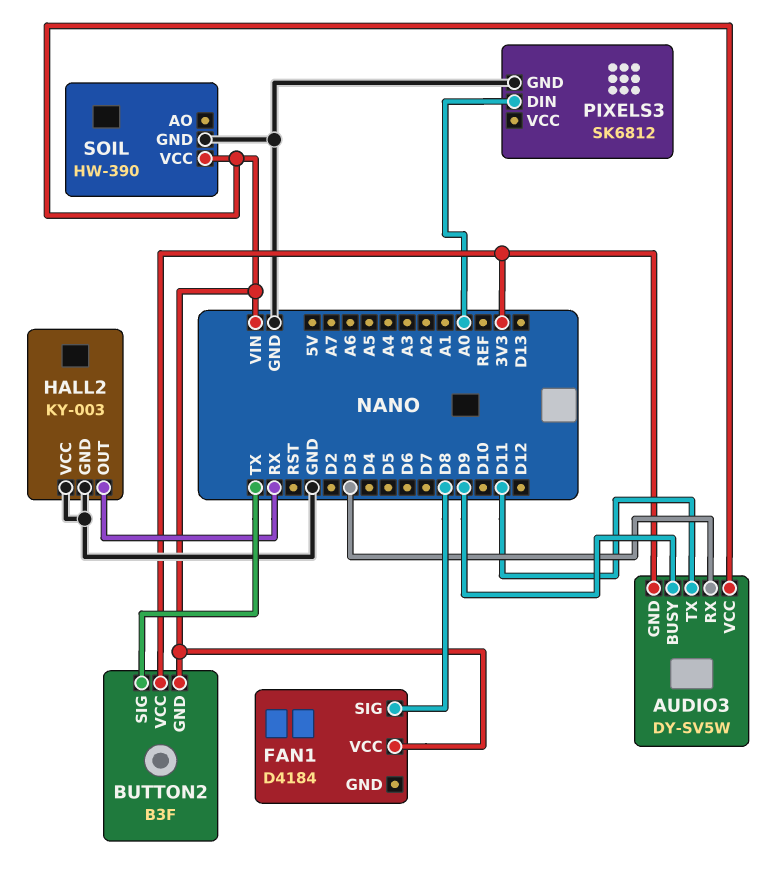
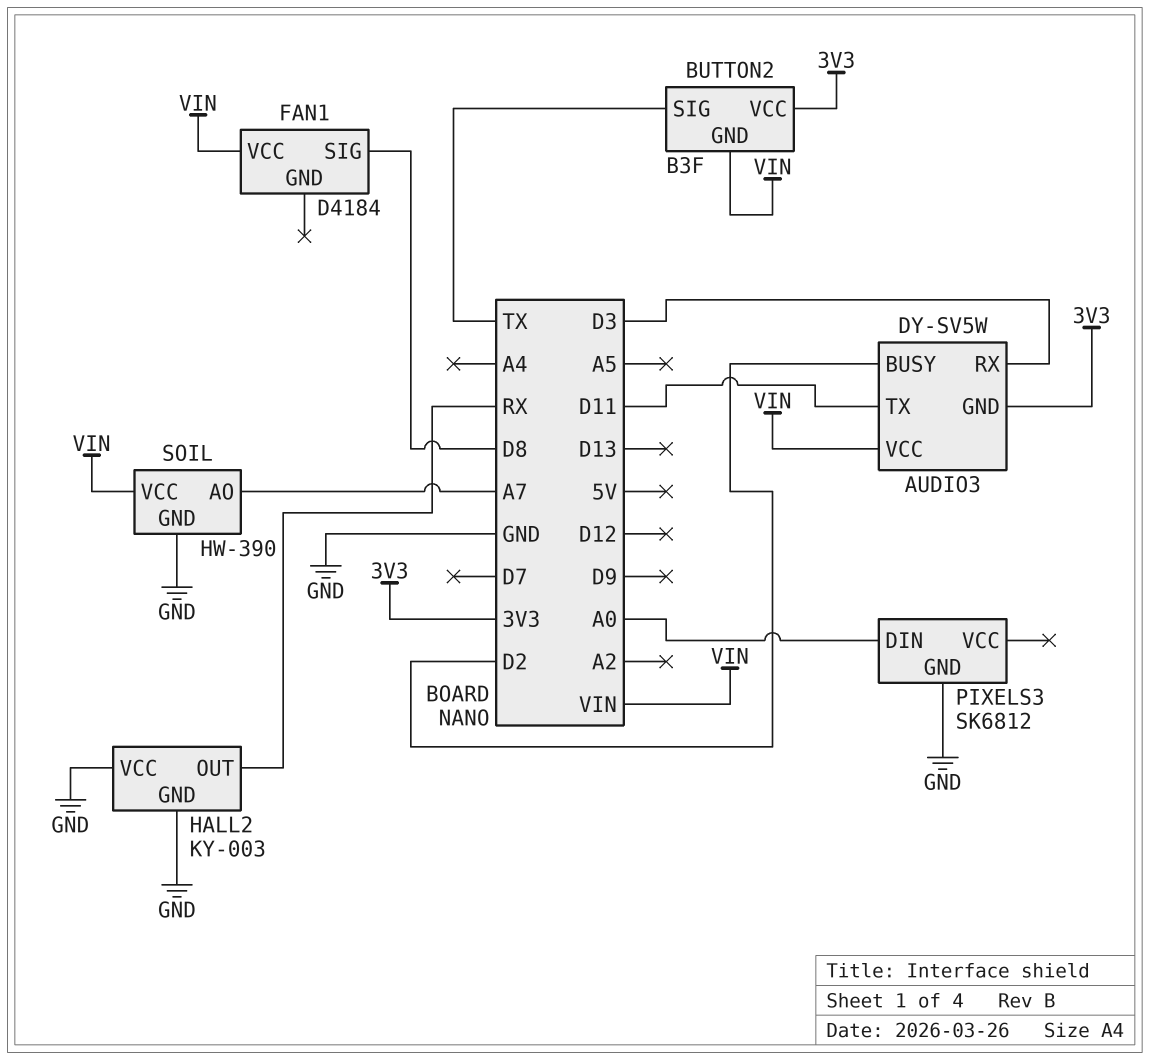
AUDIO3 pin BUSY: D9 -> D2
SOIL pin AO: none -> A7

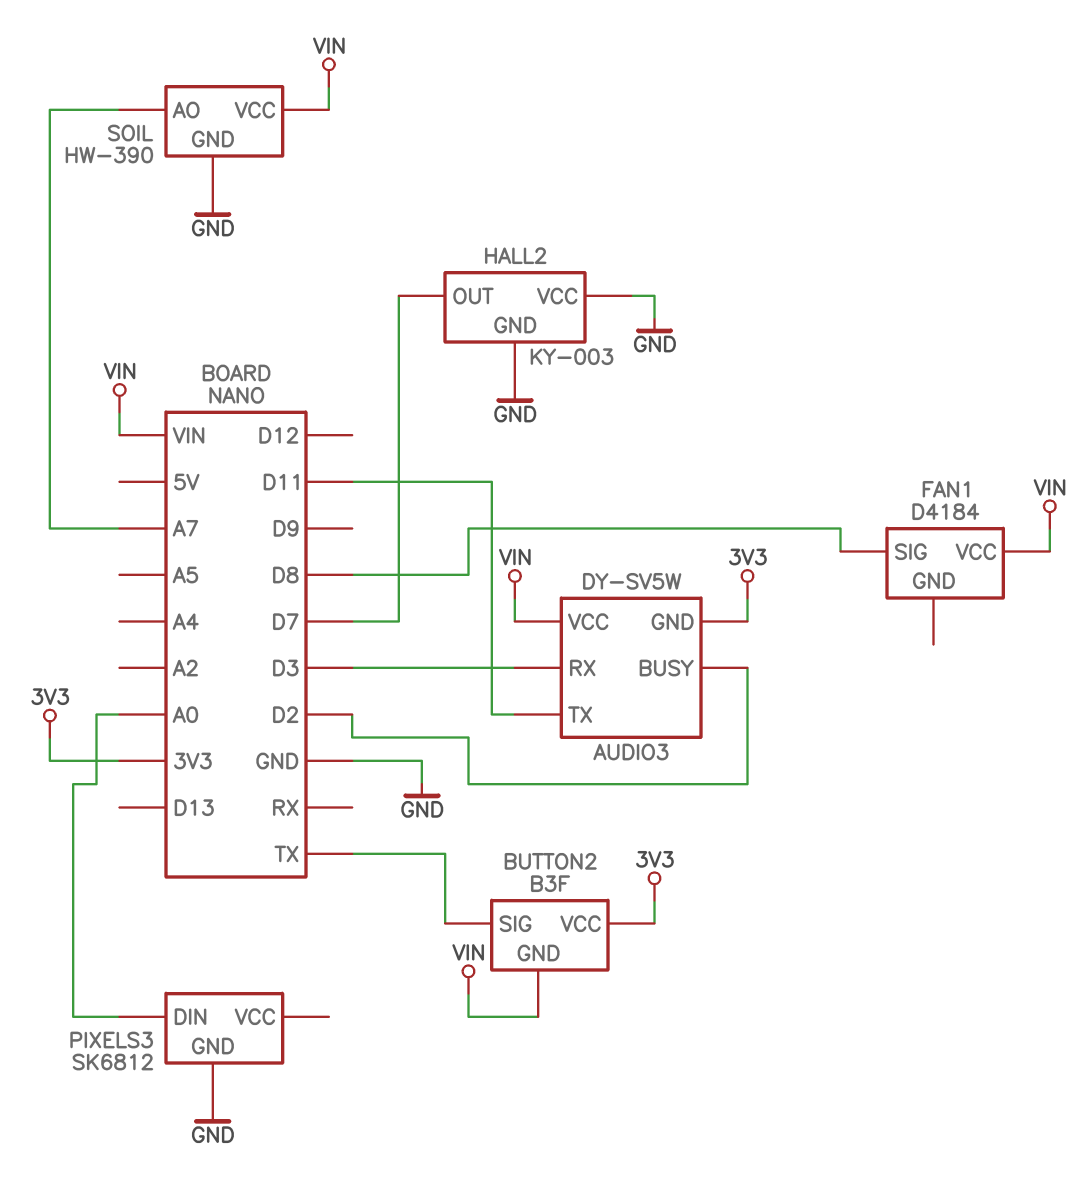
HALL2 pin OUT: RX -> D7

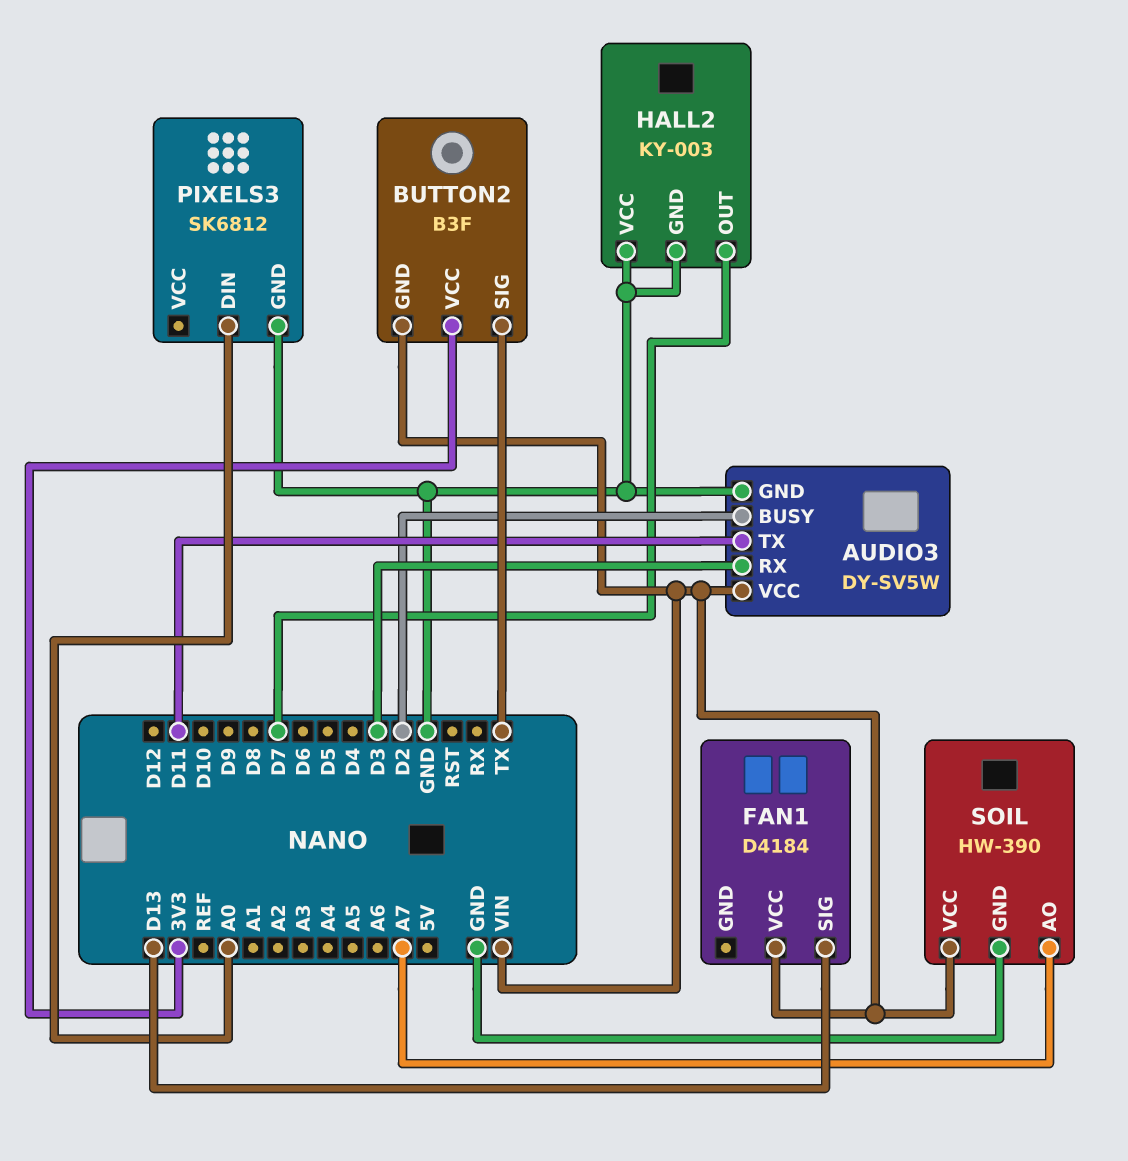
AUDIO3 pin GND: 3V3 -> GND
FAN1 pin SIG: D8 -> D13

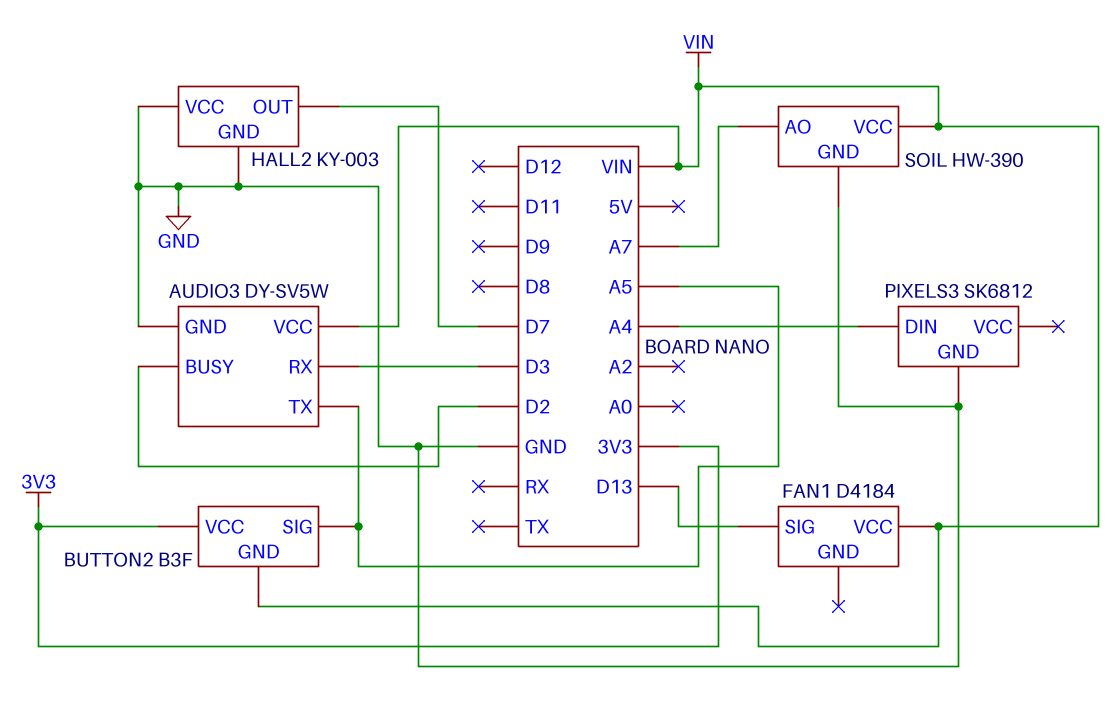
AUDIO3 pin TX: D11 -> A5
BUTTON2 pin SIG: TX -> A5
PIXELS3 pin DIN: A0 -> A4

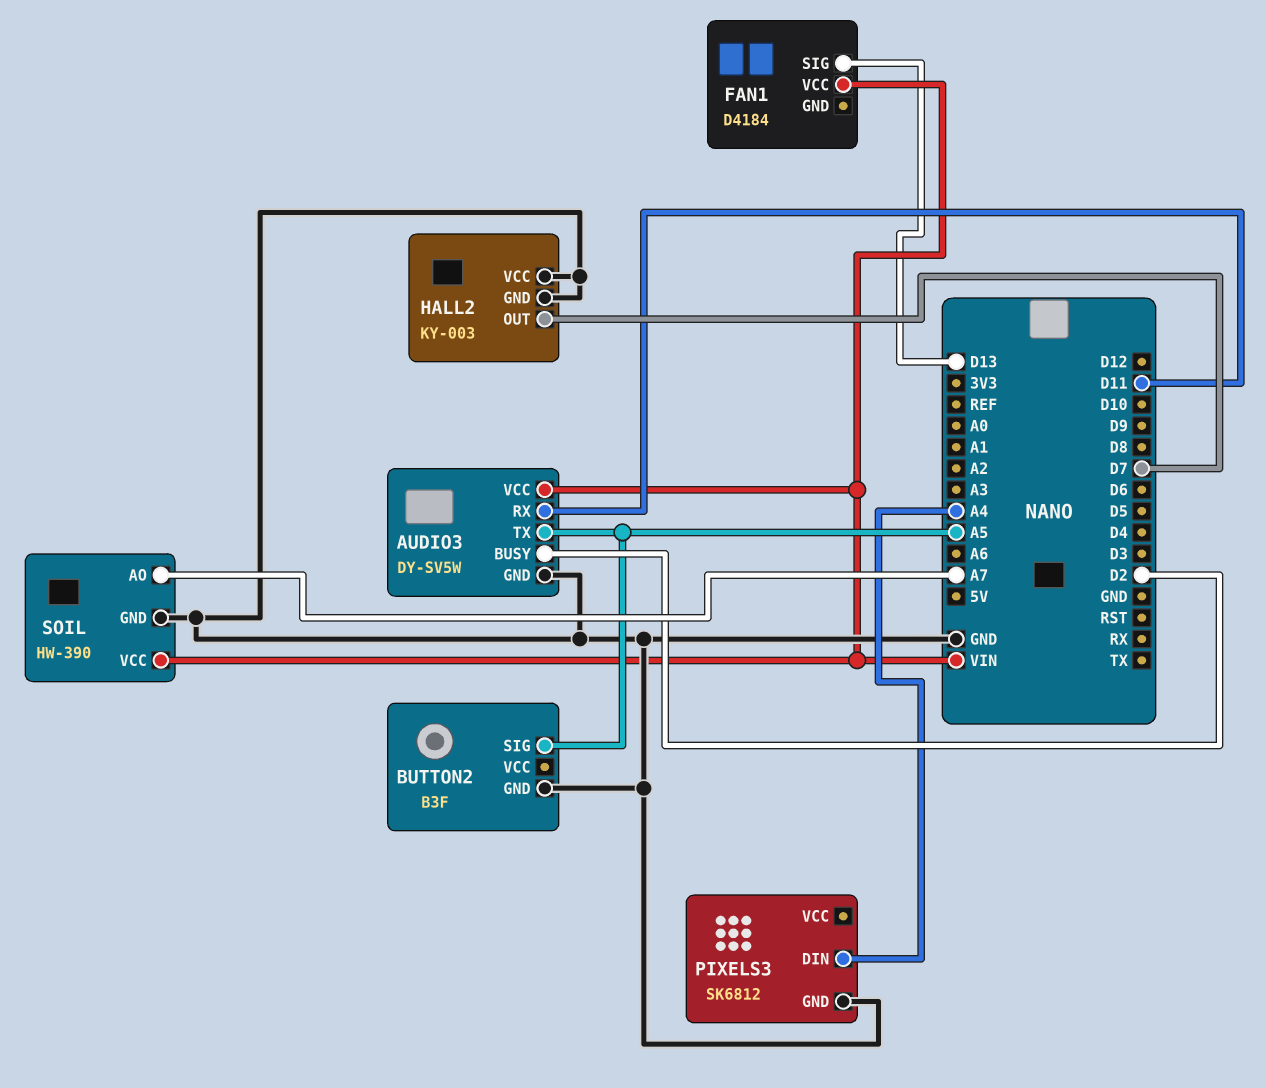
AUDIO3 pin RX: D3 -> D11
BUTTON2 pin GND: VIN -> GND
BUTTON2 pin VCC: 3V3 -> none

